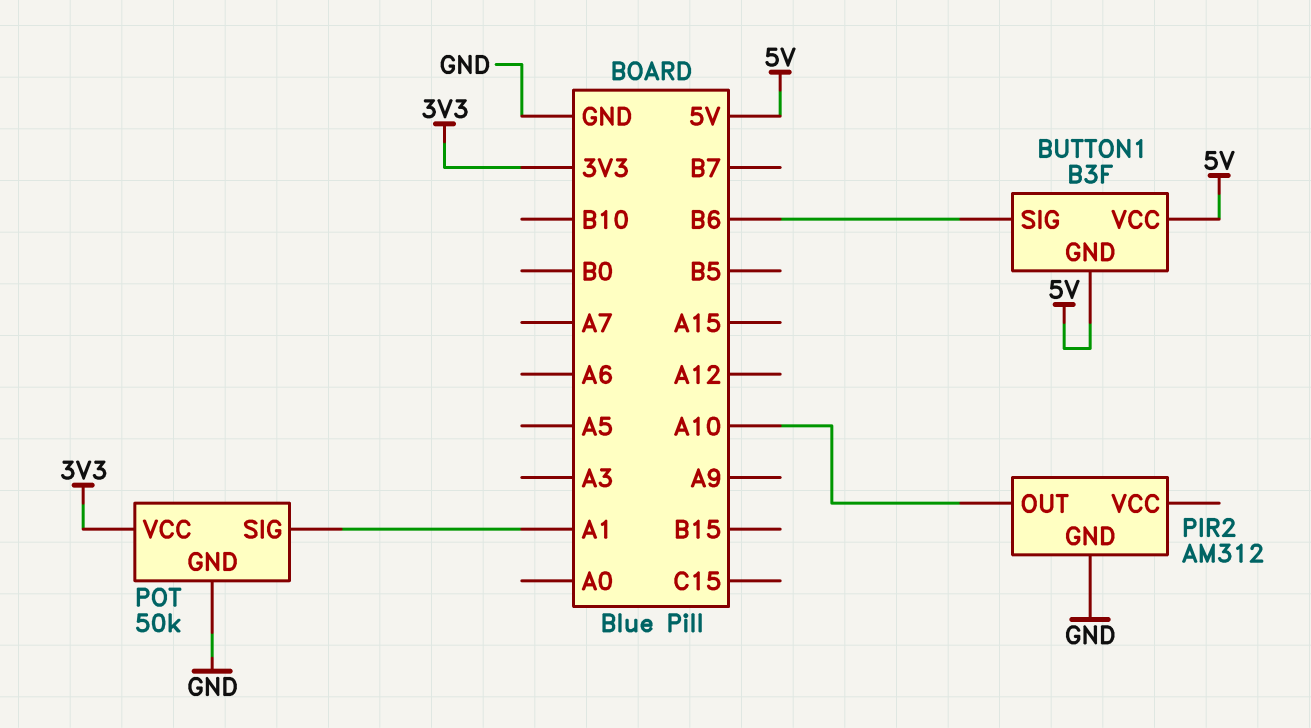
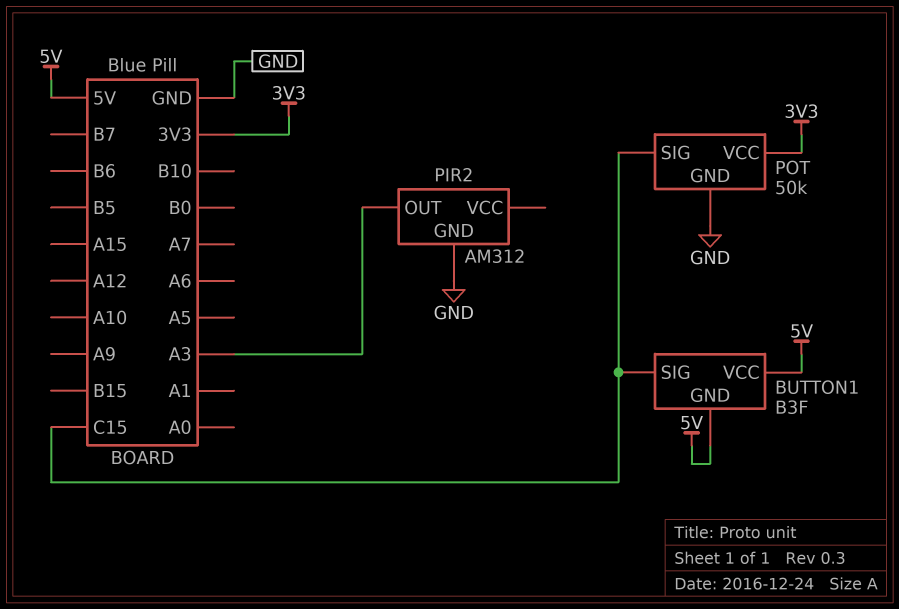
BUTTON1 pin SIG: B6 -> C15
PIR2 pin OUT: A10 -> A3
POT pin SIG: A1 -> C15

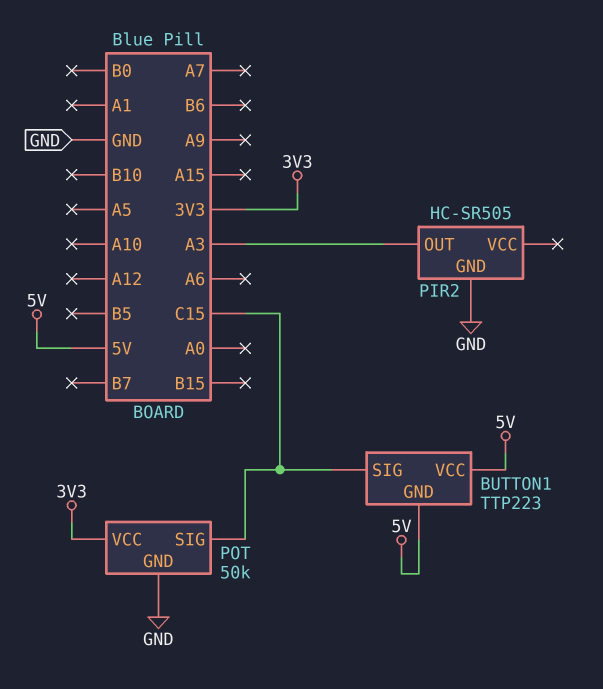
BUTTON1: B3F -> TTP223
PIR2: AM312 -> HC-SR505

